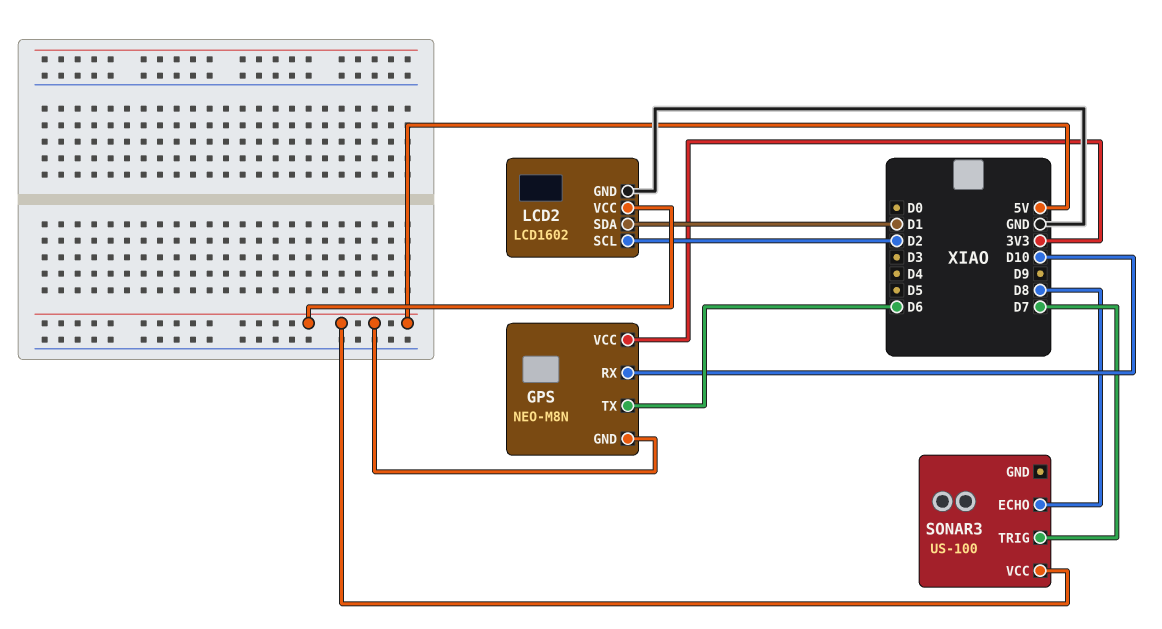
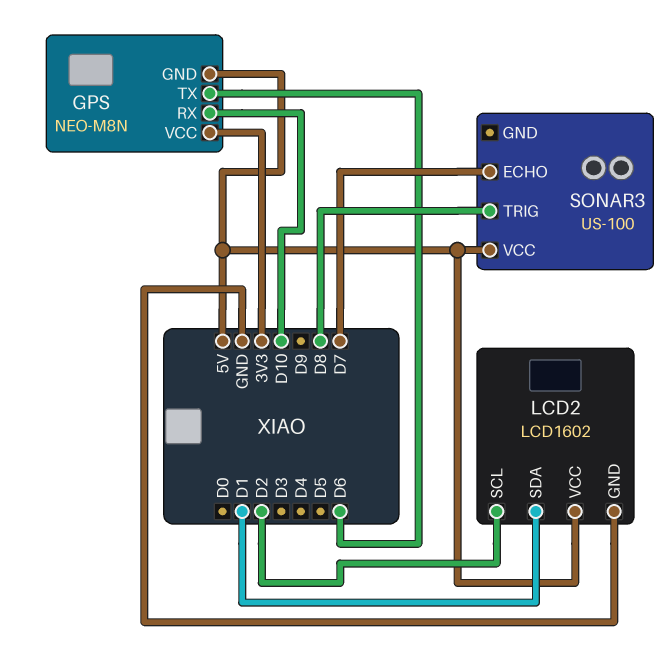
SONAR3 pin ECHO: D8 -> D7
SONAR3 pin TRIG: D7 -> D8

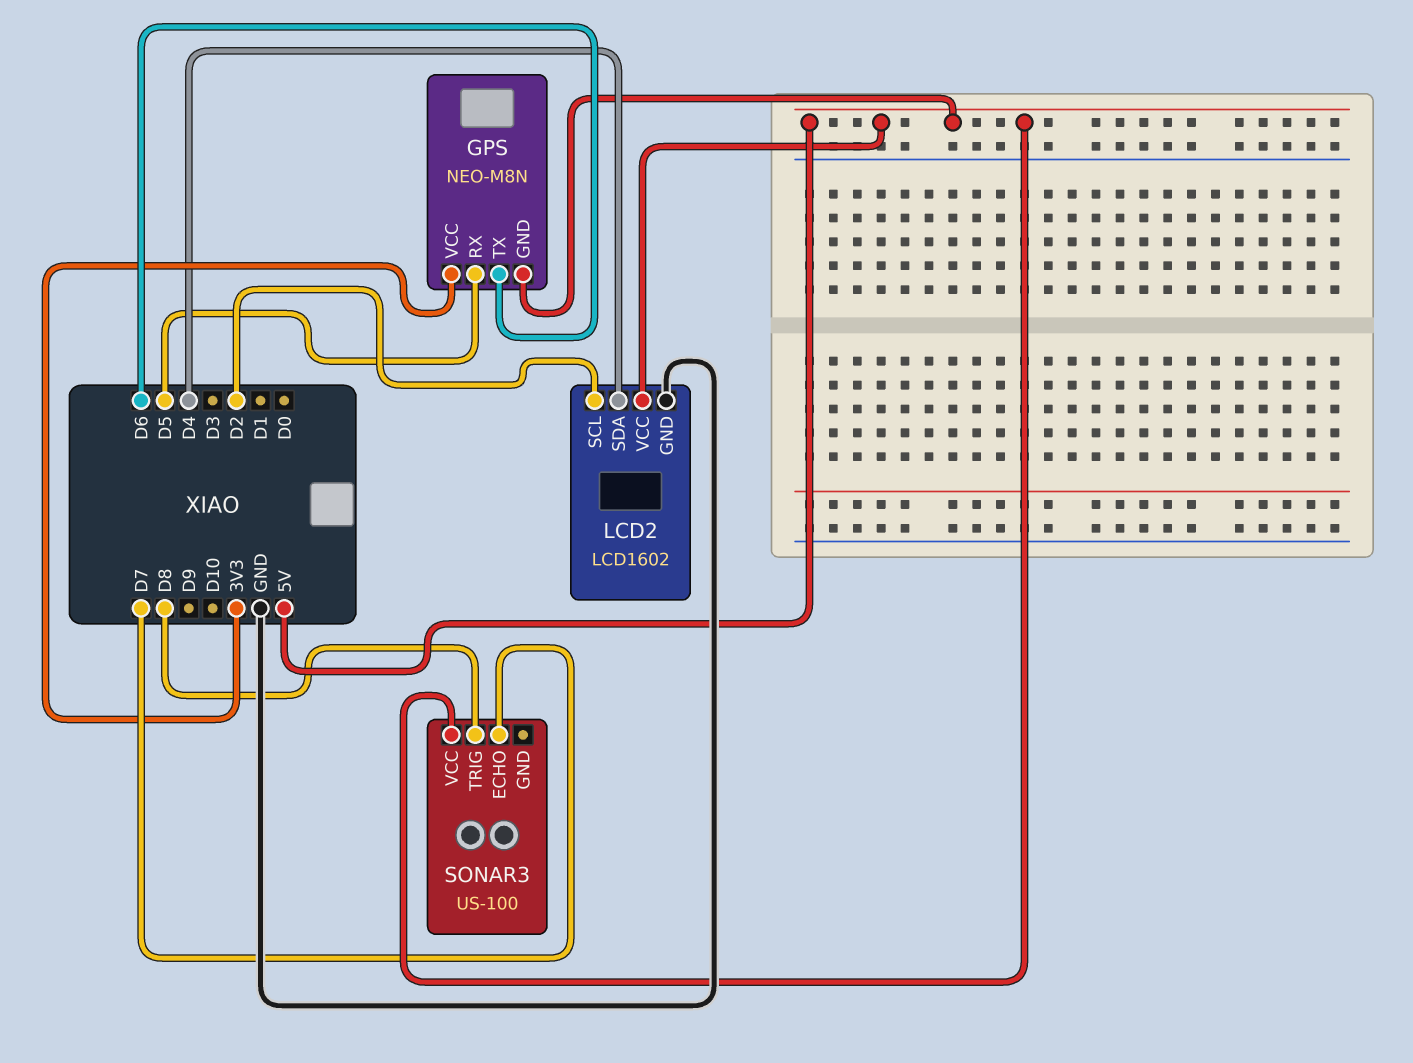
GPS pin RX: D10 -> D5
LCD2 pin SDA: D1 -> D4

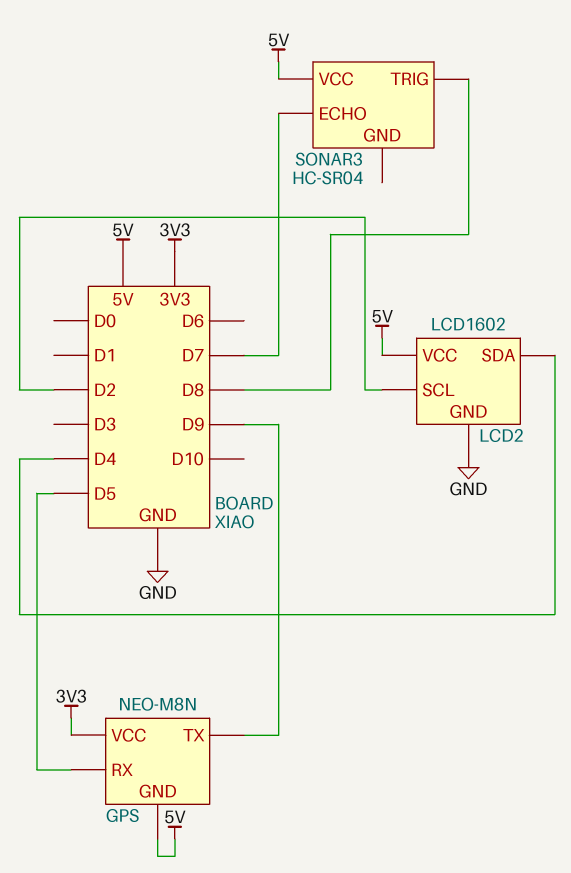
GPS pin TX: D6 -> D9
SONAR3: US-100 -> HC-SR04

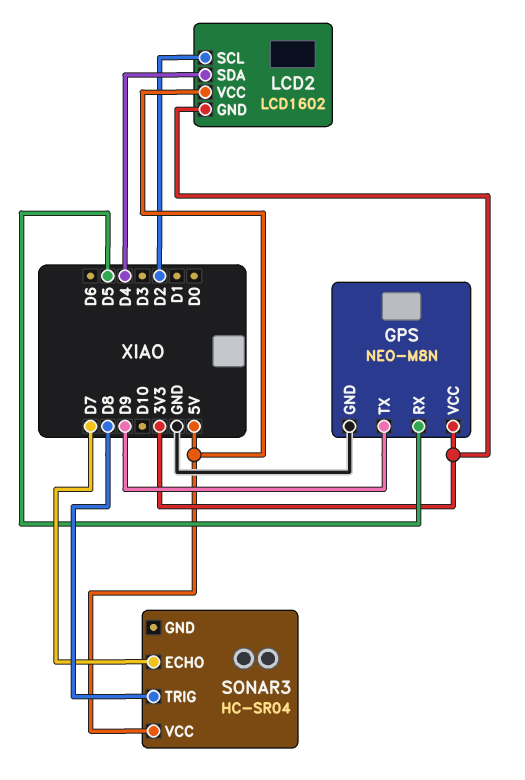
GPS pin GND: 5V -> GND
LCD2 pin GND: GND -> 3V3

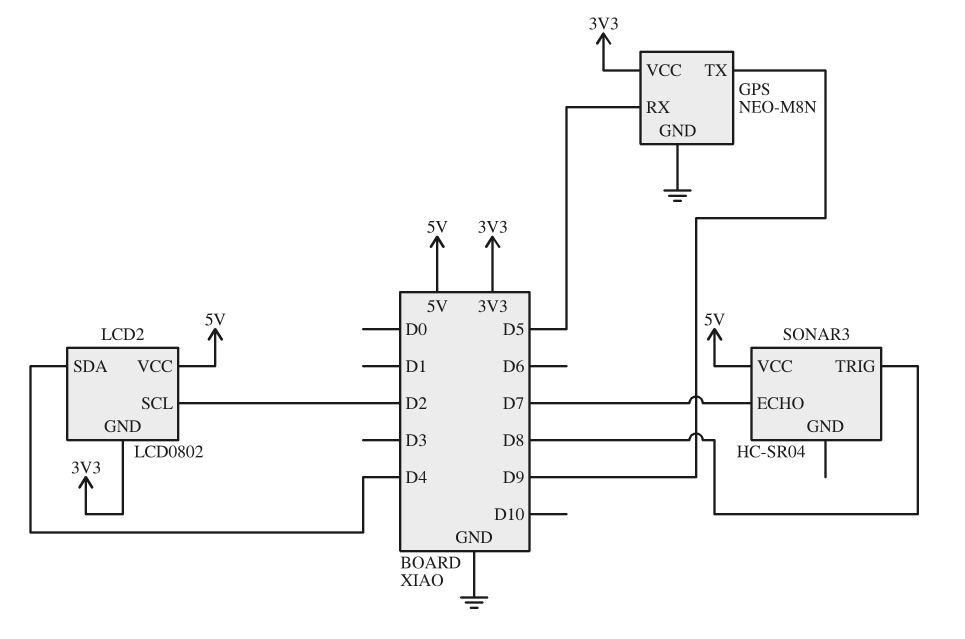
LCD2: LCD1602 -> LCD0802

